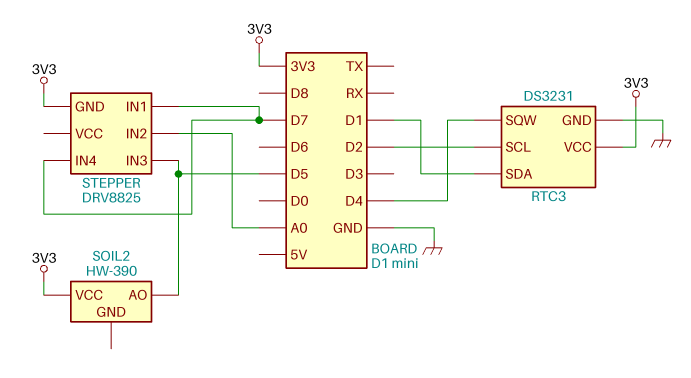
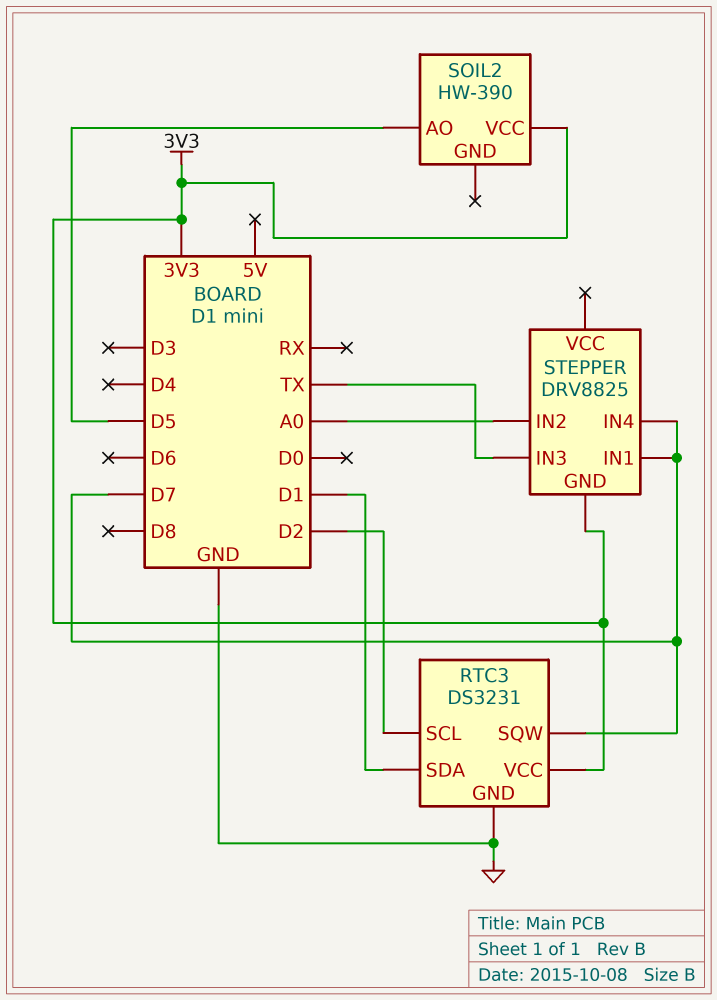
RTC3 pin SQW: D4 -> D7
STEPPER pin IN3: D5 -> TX

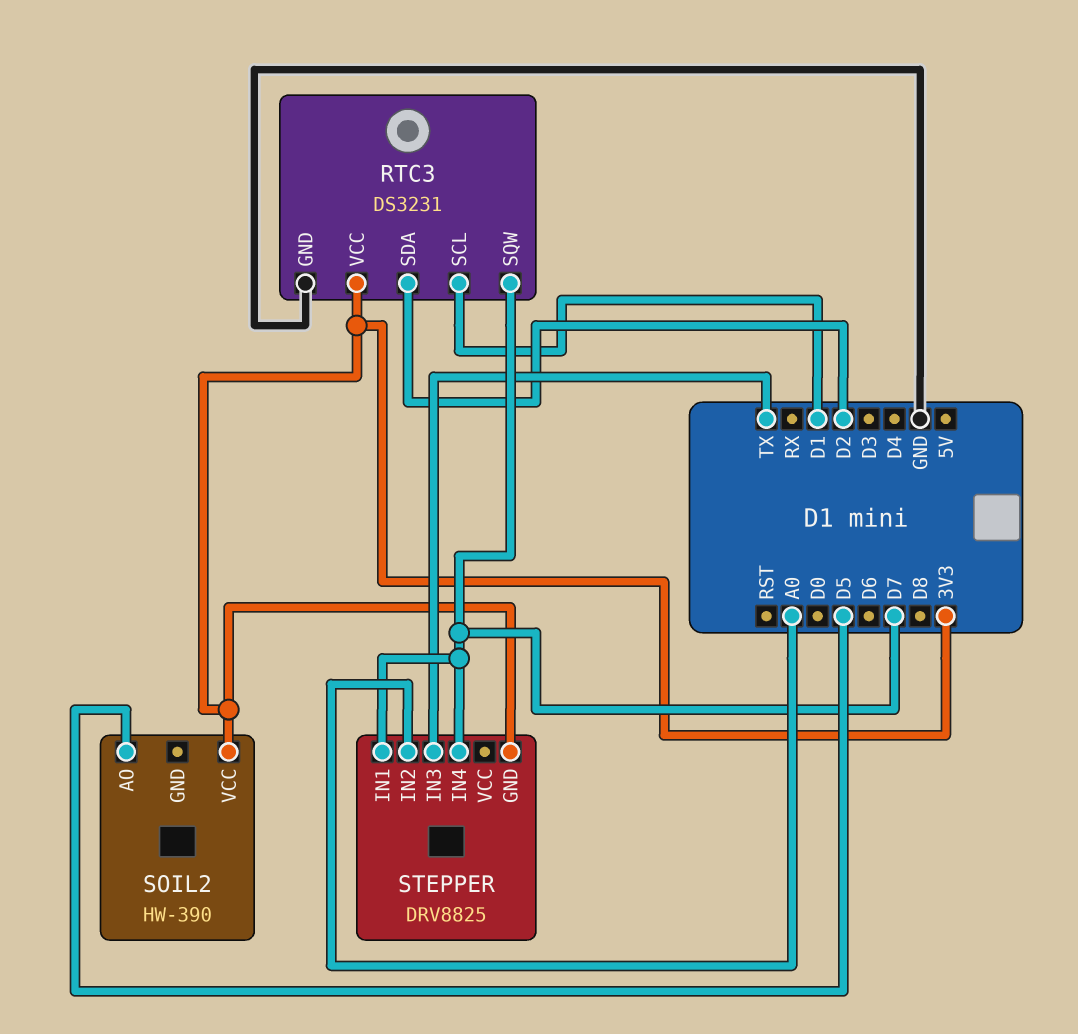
RTC3 pin SCL: D2 -> D1
RTC3 pin SDA: D1 -> D2

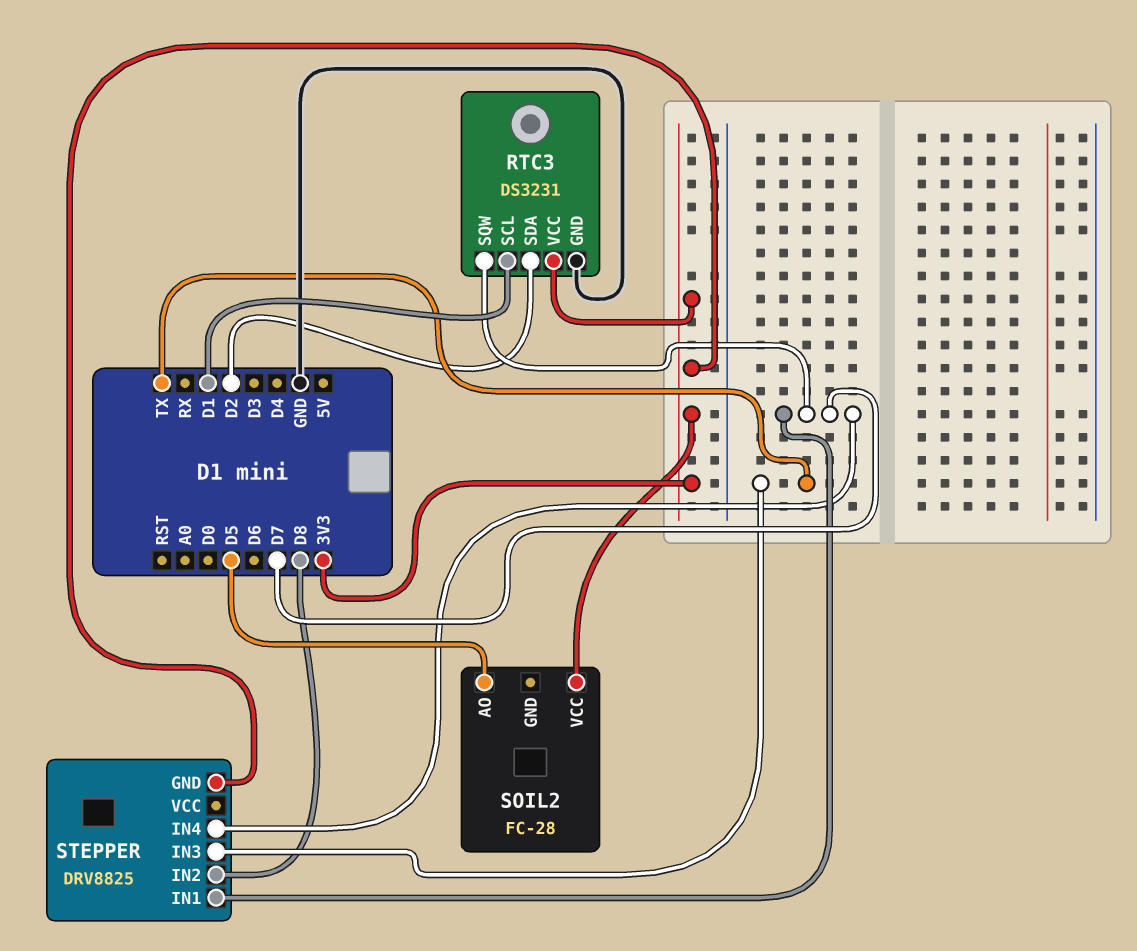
SOIL2: HW-390 -> FC-28
STEPPER pin IN2: A0 -> D8

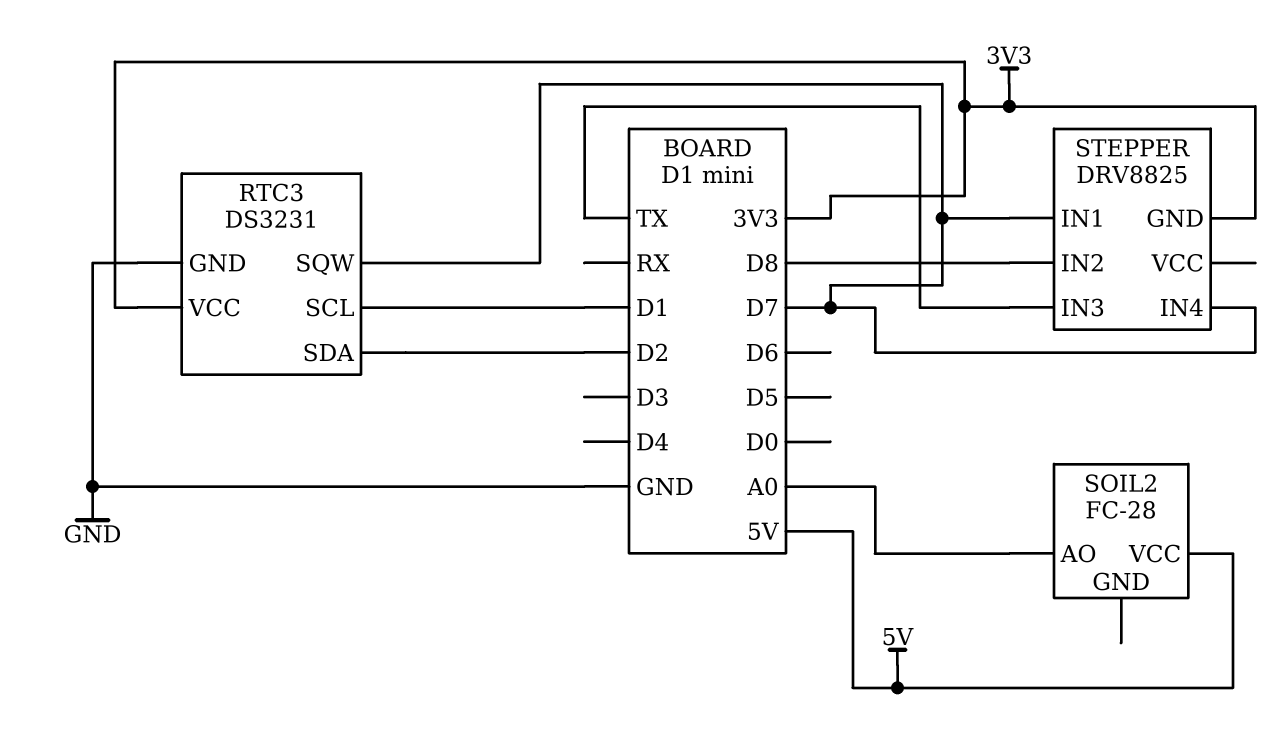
SOIL2 pin AO: D5 -> A0
SOIL2 pin VCC: 3V3 -> 5V

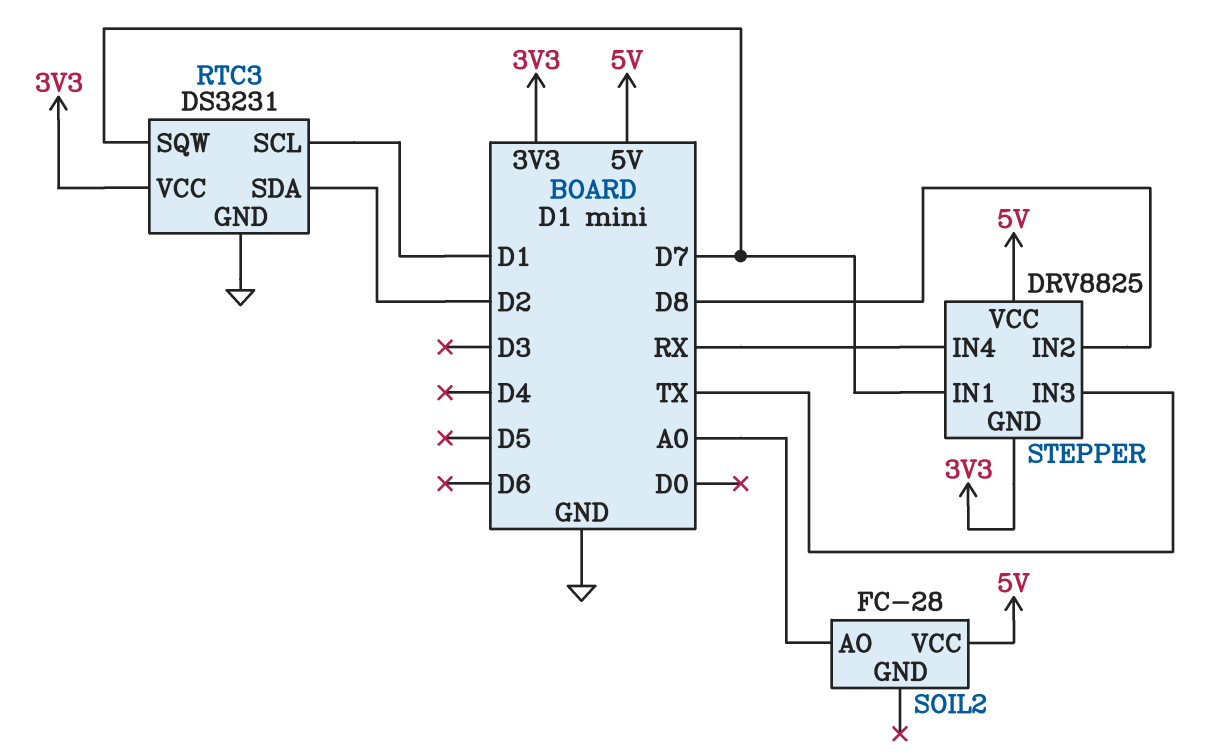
STEPPER pin IN4: D7 -> RX
STEPPER pin VCC: none -> 5V

